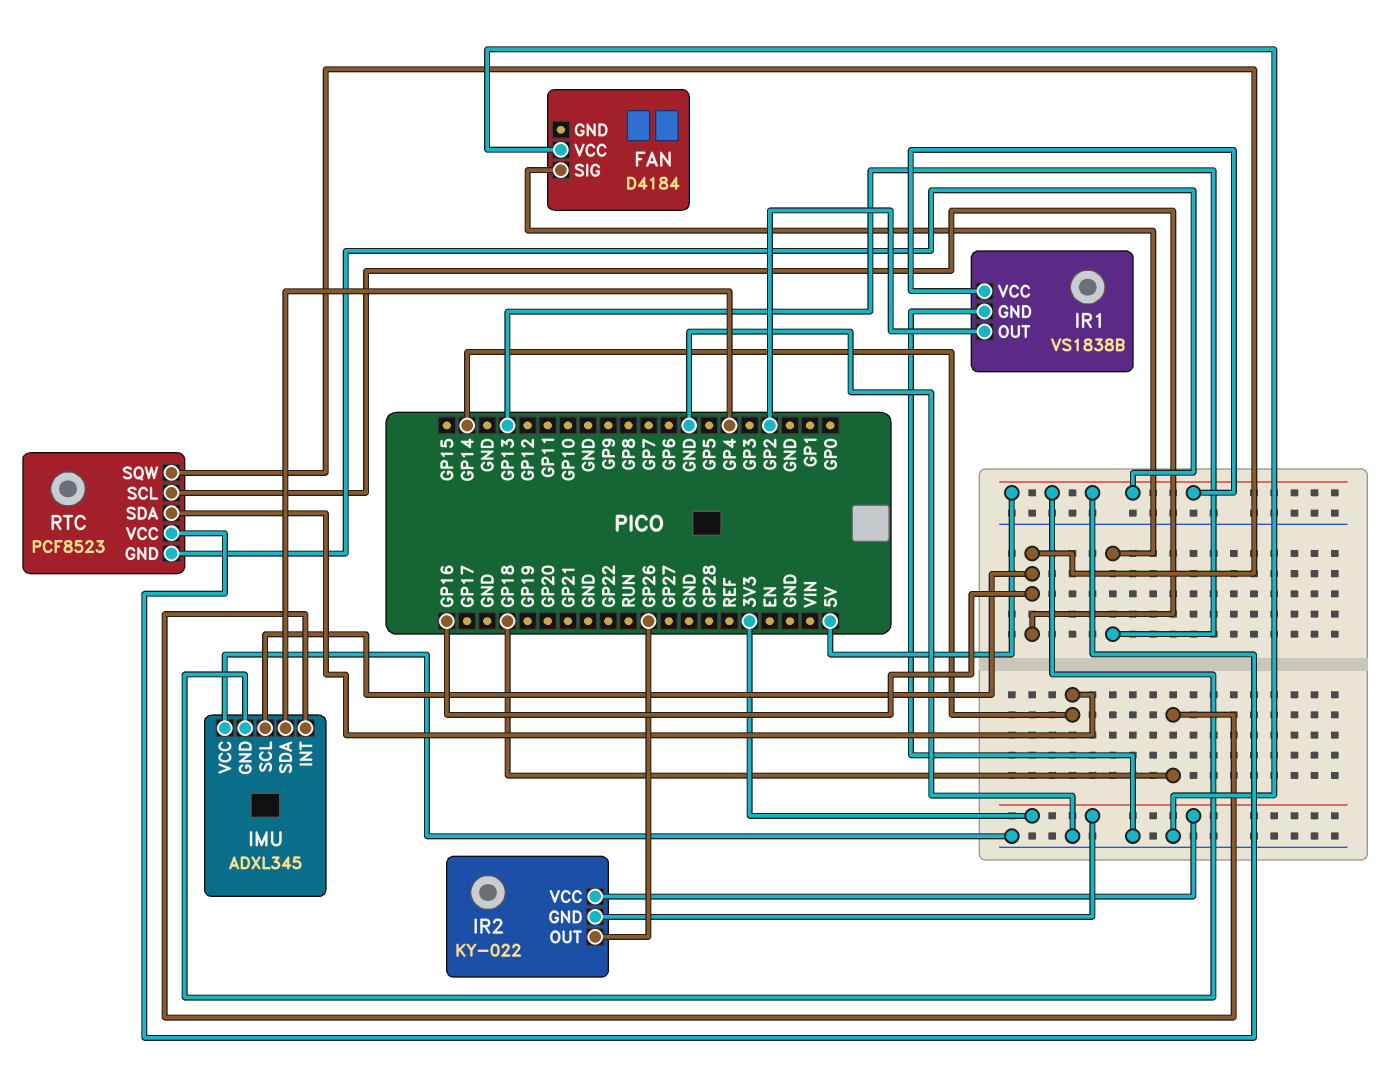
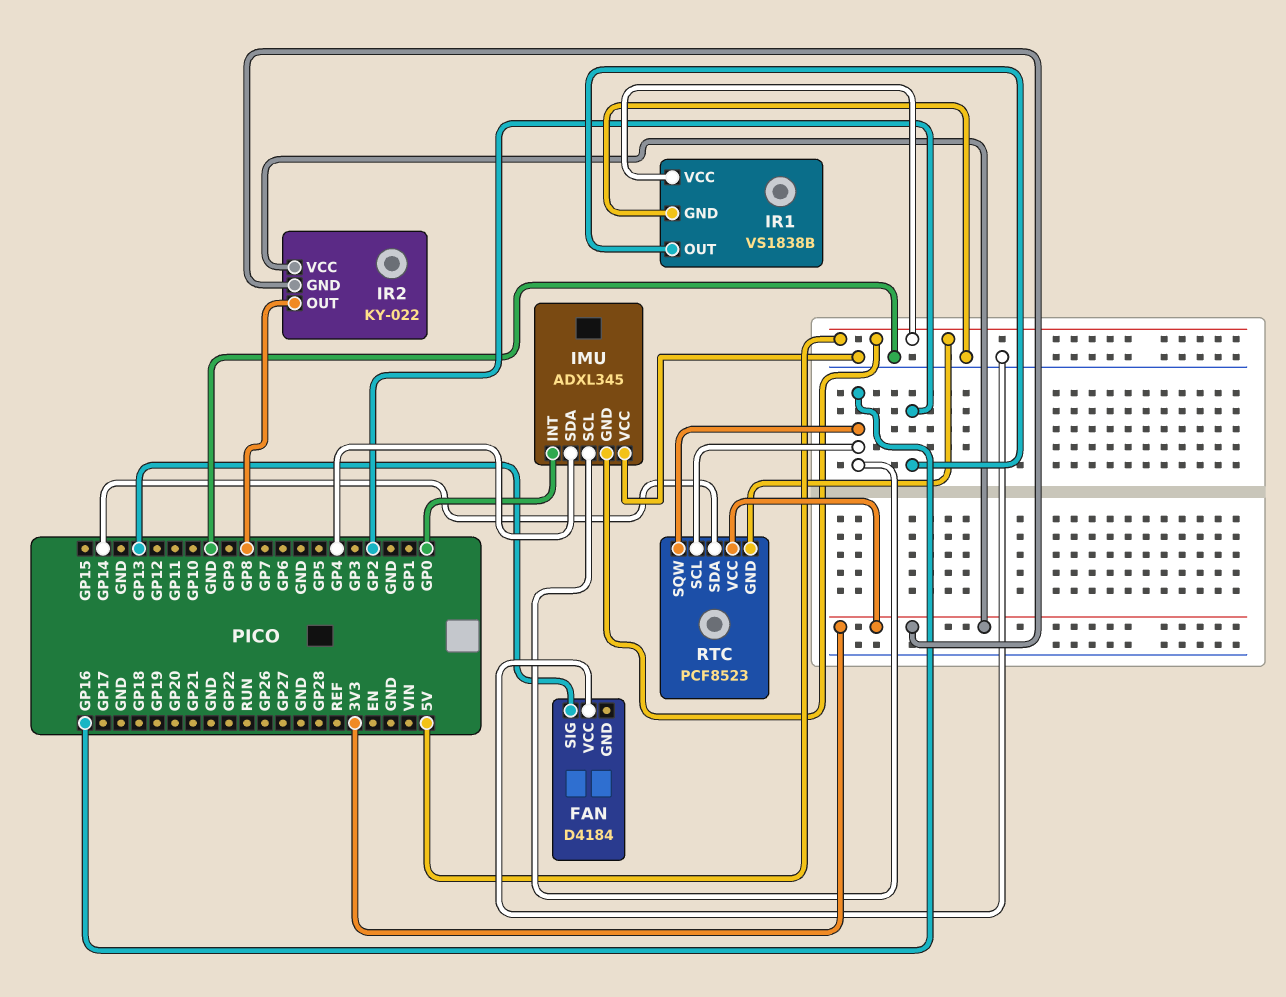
IMU pin INT: GP18 -> GP0
IR2 pin OUT: GP26 -> GP8
RTC pin VCC: 5V -> 3V3

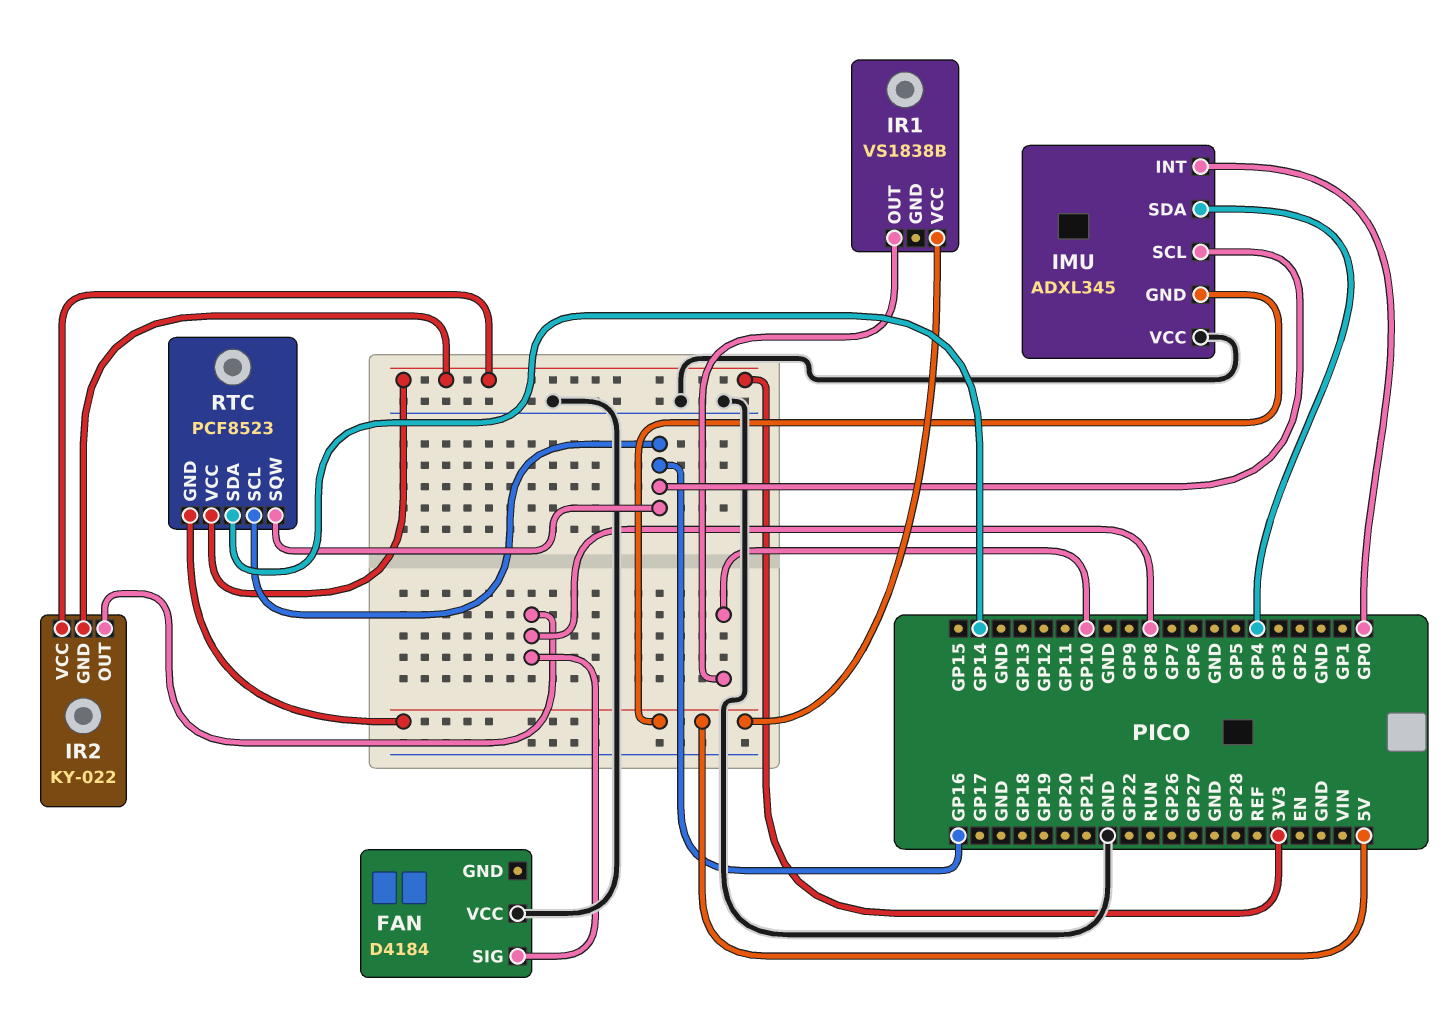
FAN pin SIG: GP13 -> GP8
IR1 pin GND: GND -> none
IR1 pin OUT: GP2 -> GP10

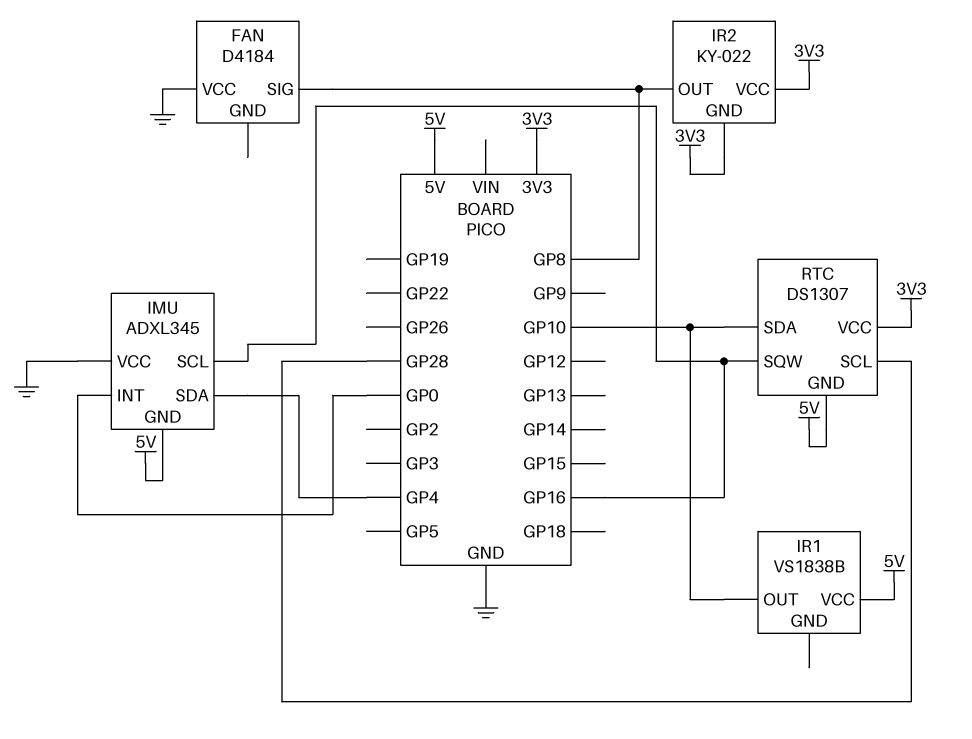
RTC: PCF8523 -> DS1307
RTC pin SCL: GP16 -> GP28
RTC pin SDA: GP14 -> GP10

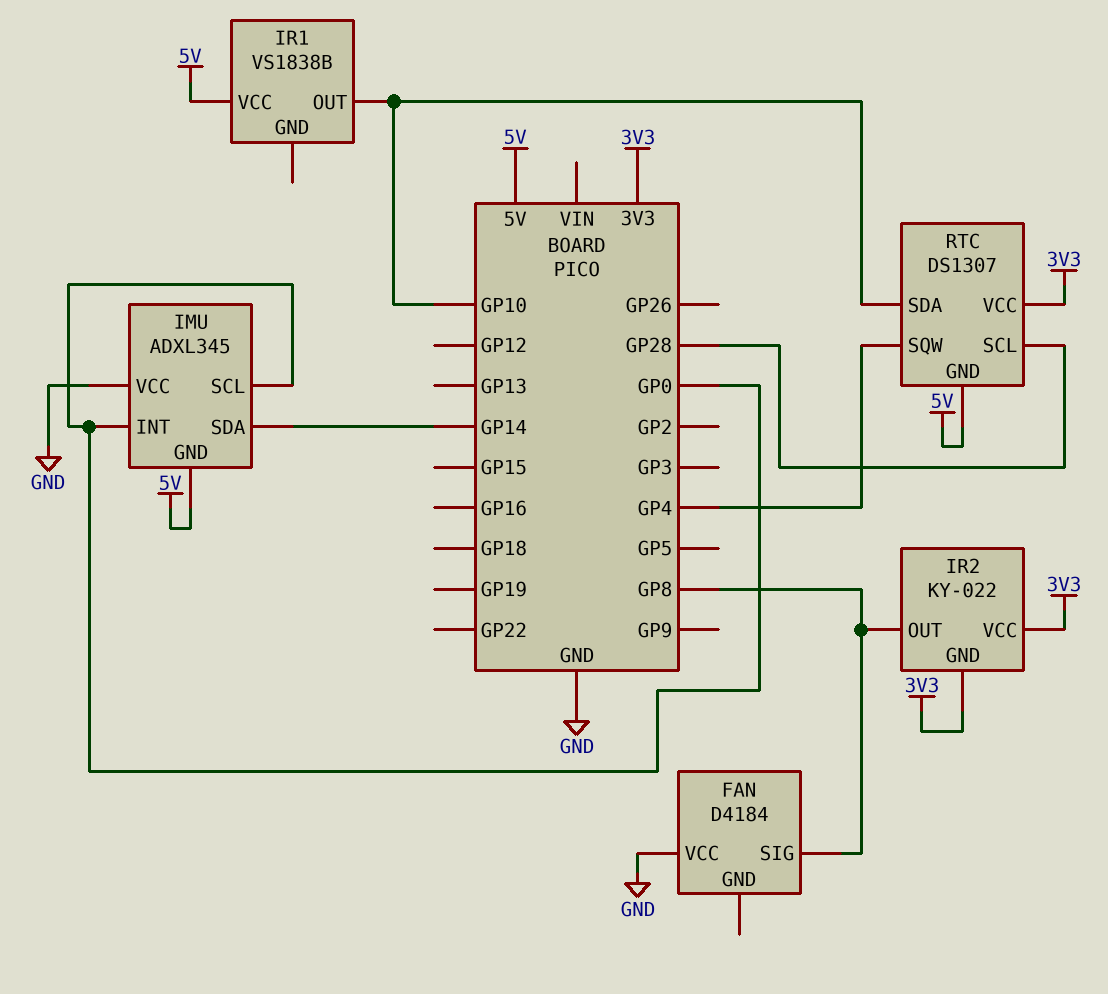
IMU pin SCL: GP16 -> GP0
IMU pin SDA: GP4 -> GP14
RTC pin SQW: GP16 -> GP4

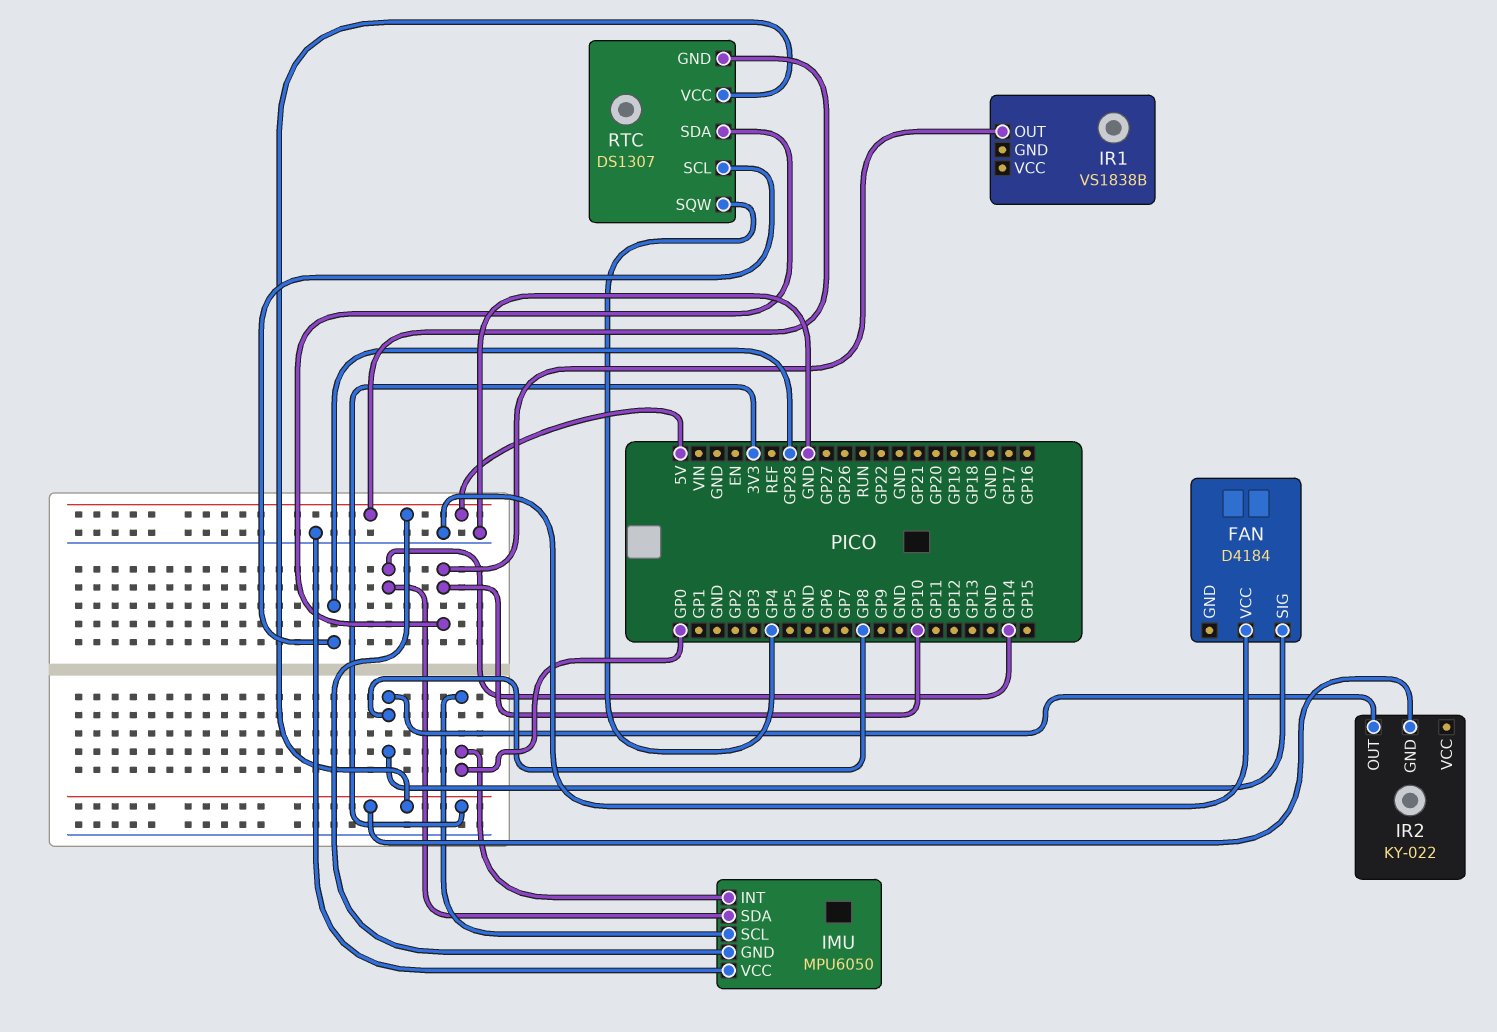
IMU: ADXL345 -> MPU6050
IR1 pin VCC: 5V -> none
IR2 pin VCC: 3V3 -> none

